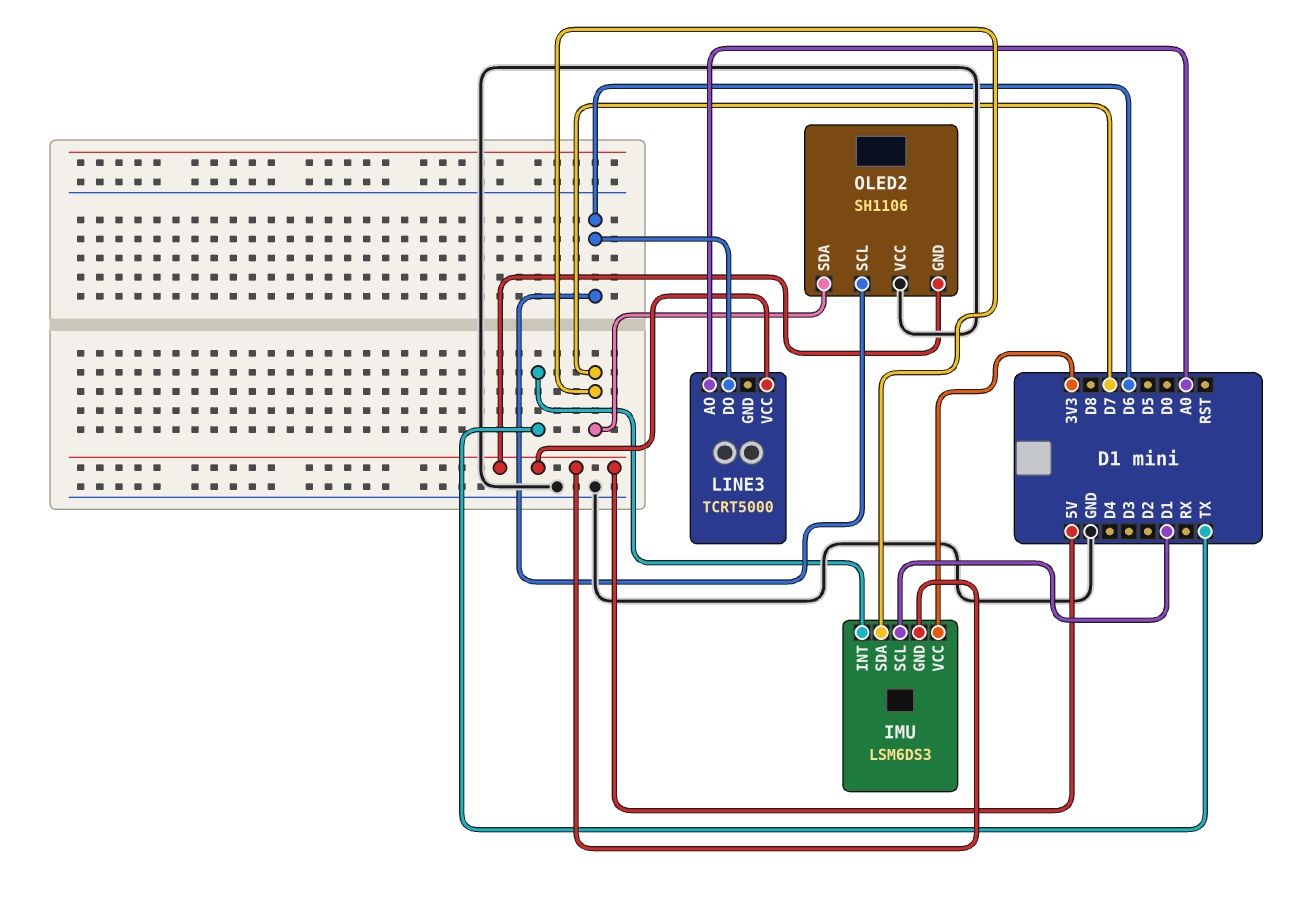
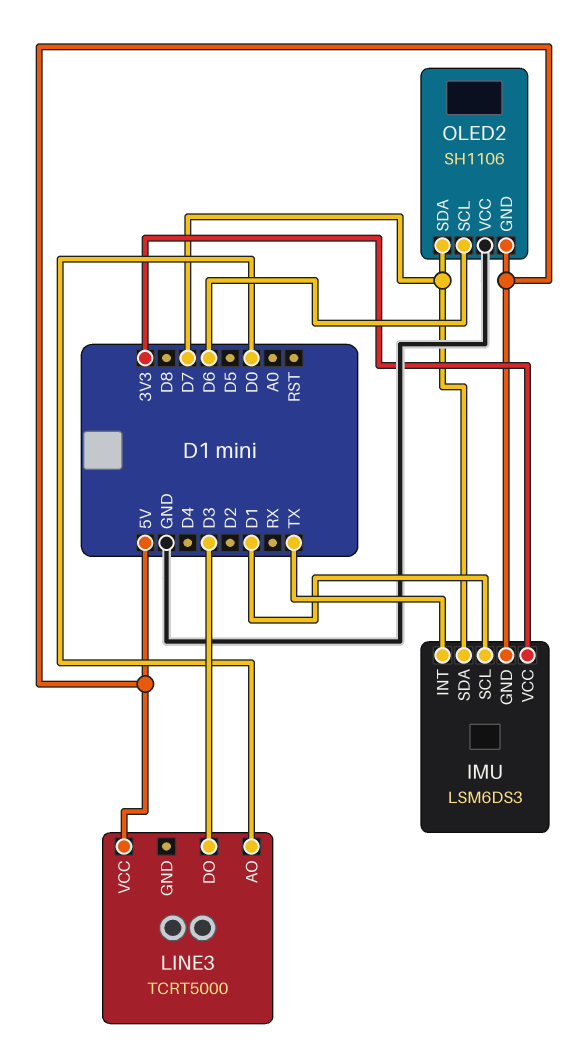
LINE3 pin AO: A0 -> D0
LINE3 pin DO: D6 -> D3

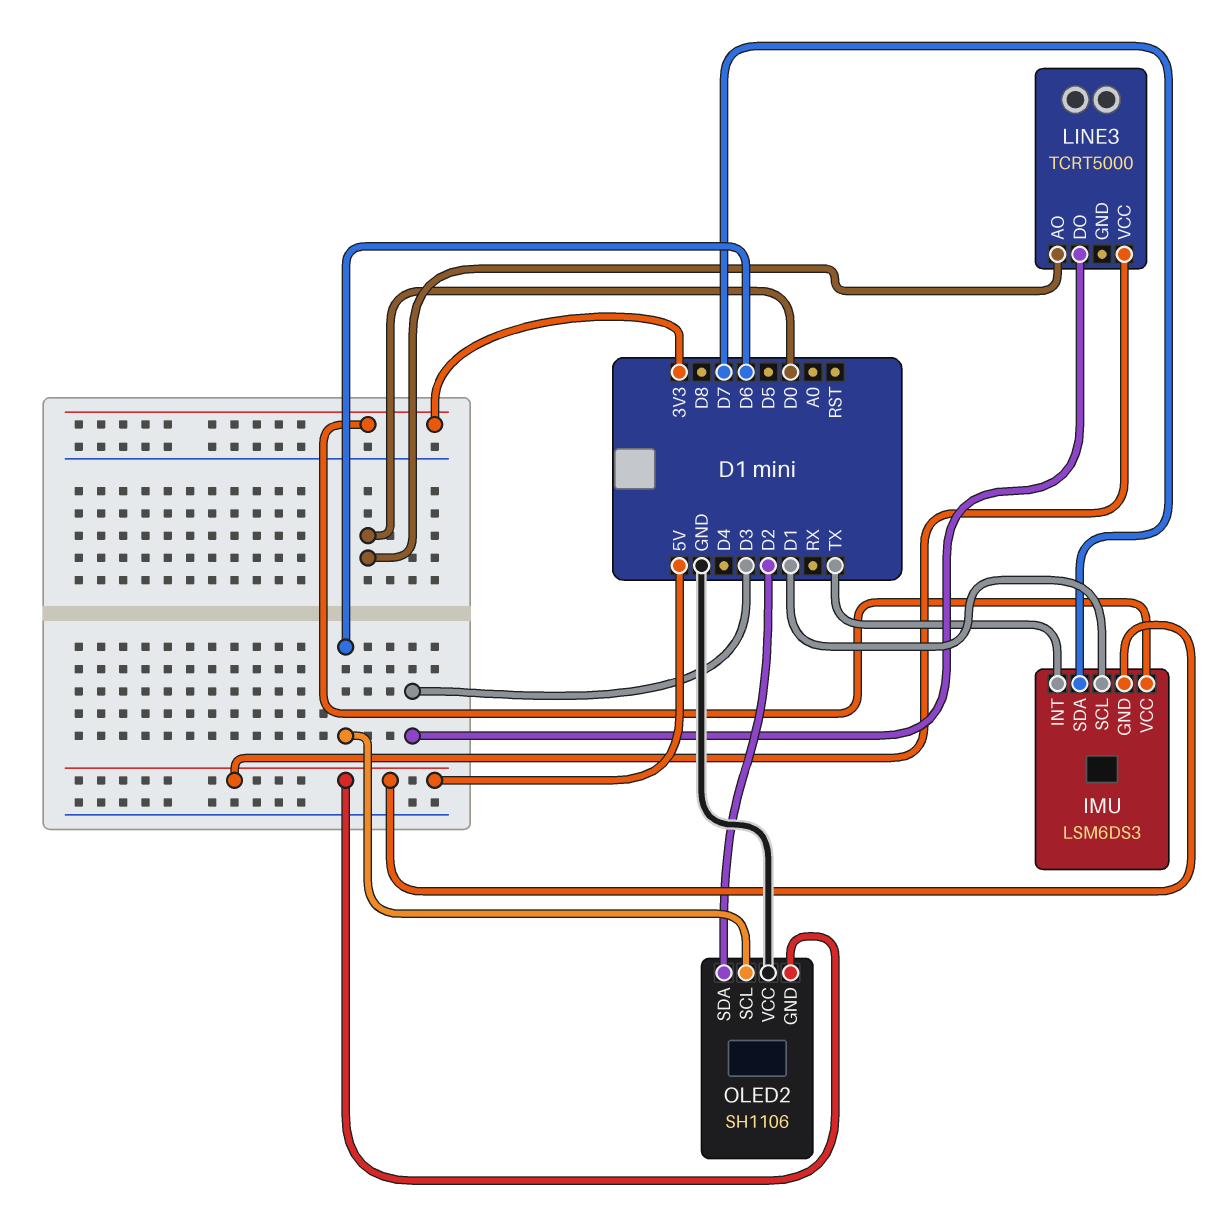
OLED2 pin SDA: D7 -> D2

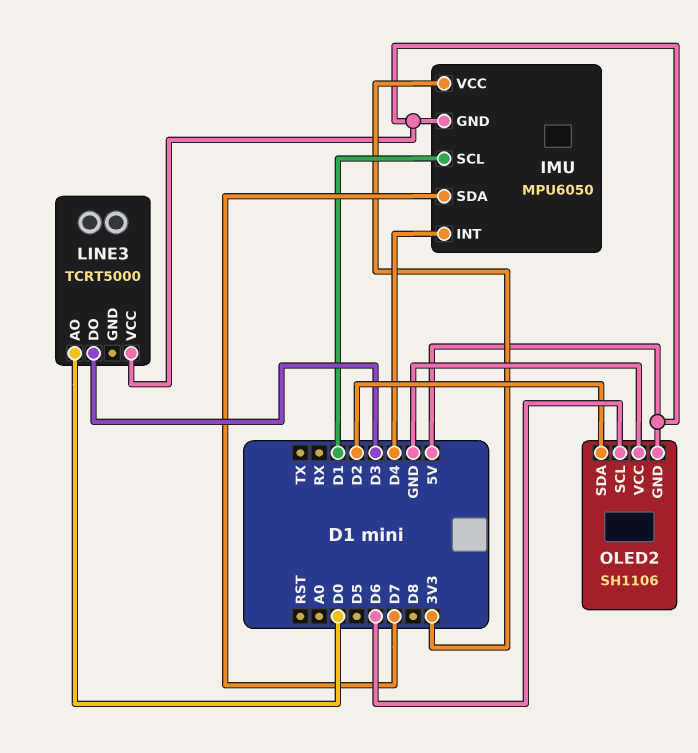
IMU: LSM6DS3 -> MPU6050
IMU pin INT: TX -> D4

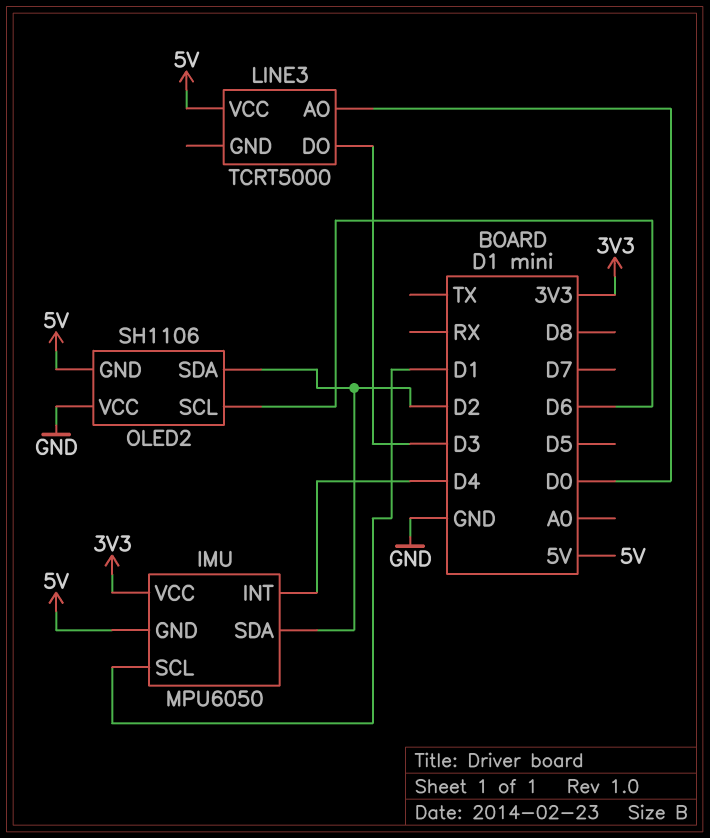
IMU pin SDA: D7 -> D2

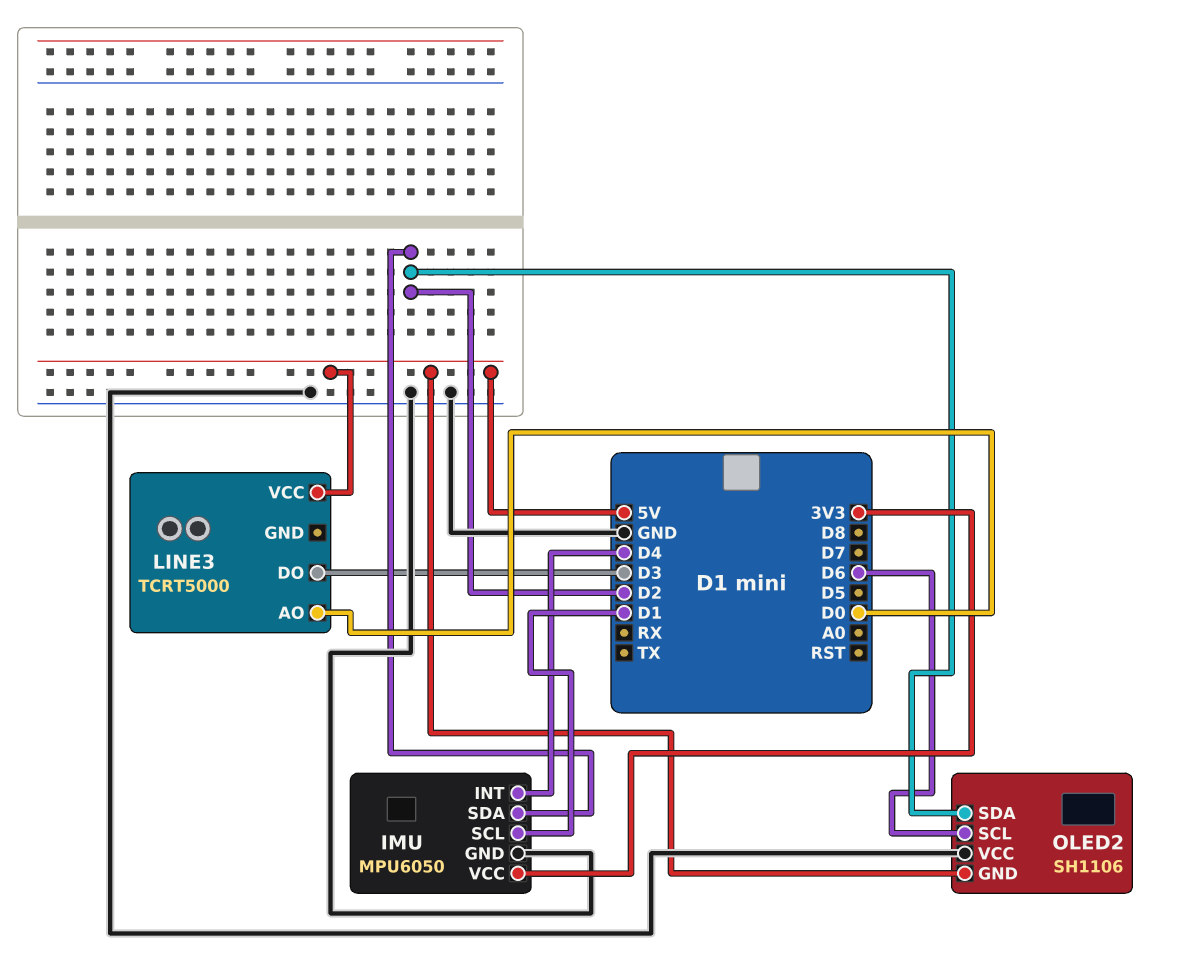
IMU pin GND: 5V -> GND

